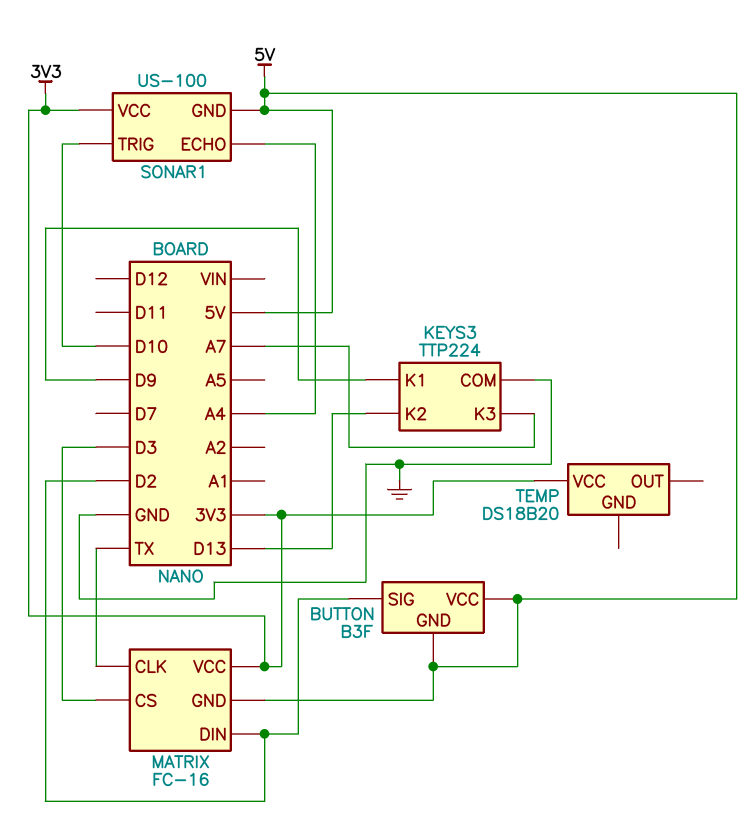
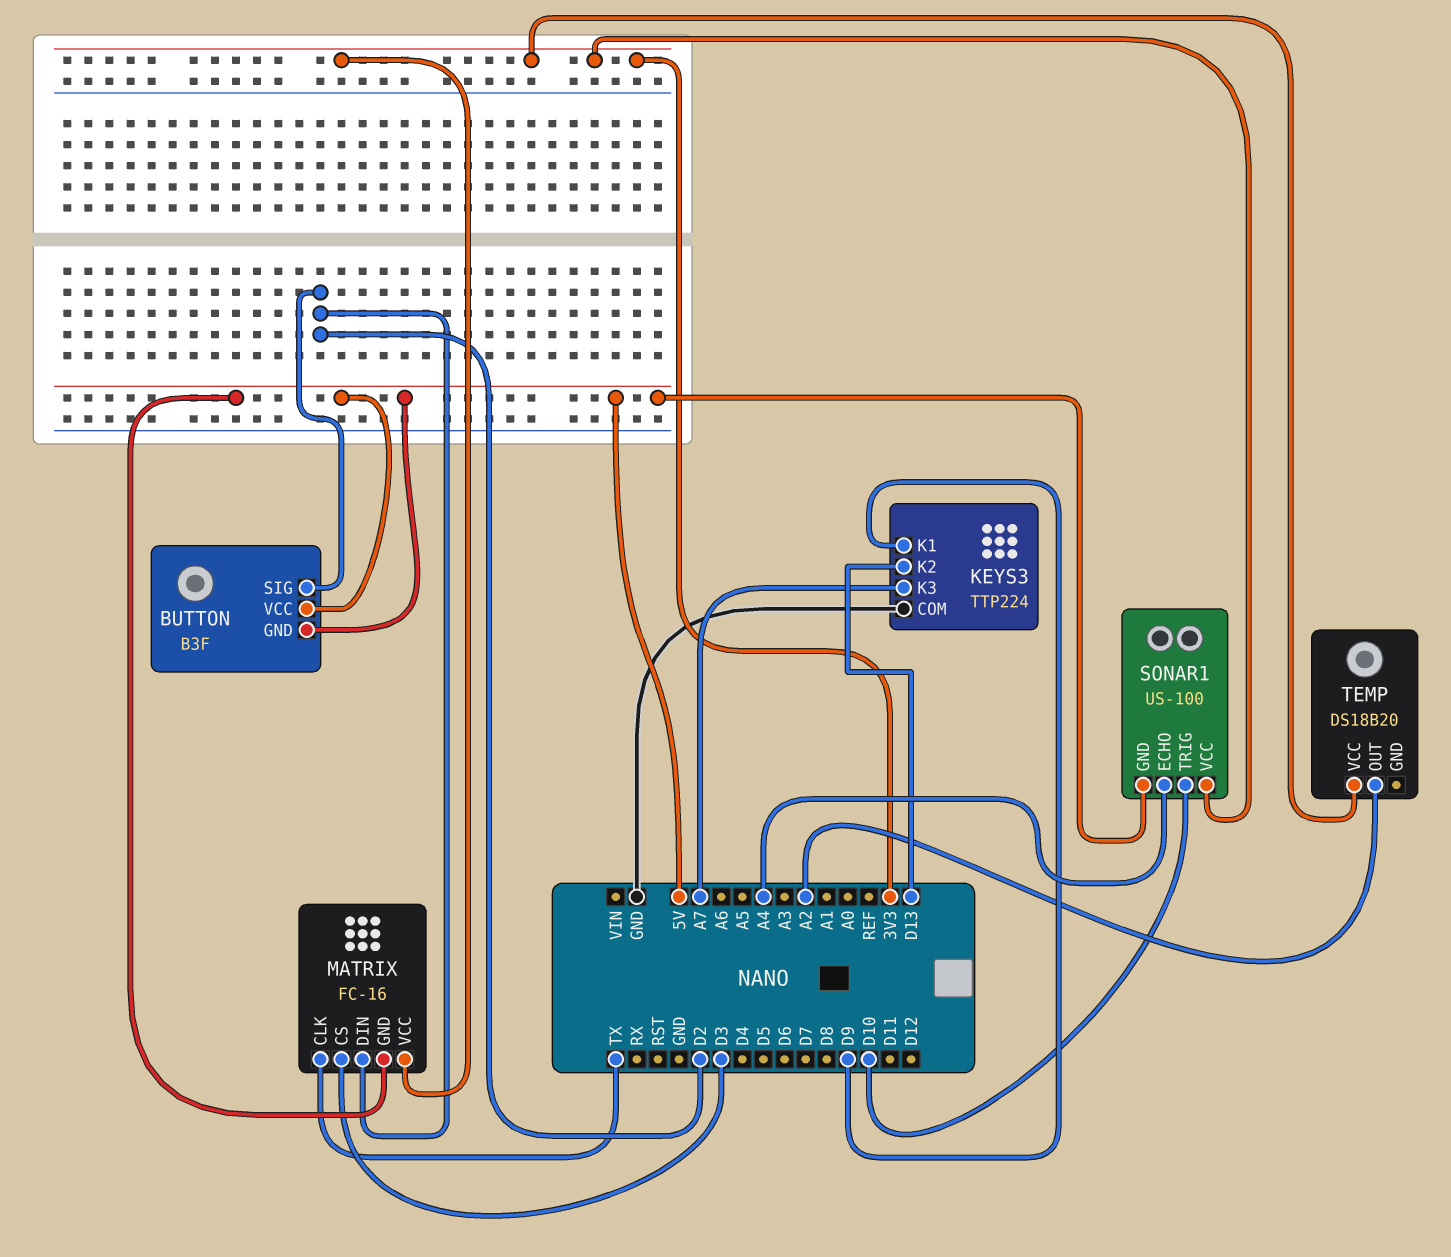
TEMP pin OUT: none -> A2

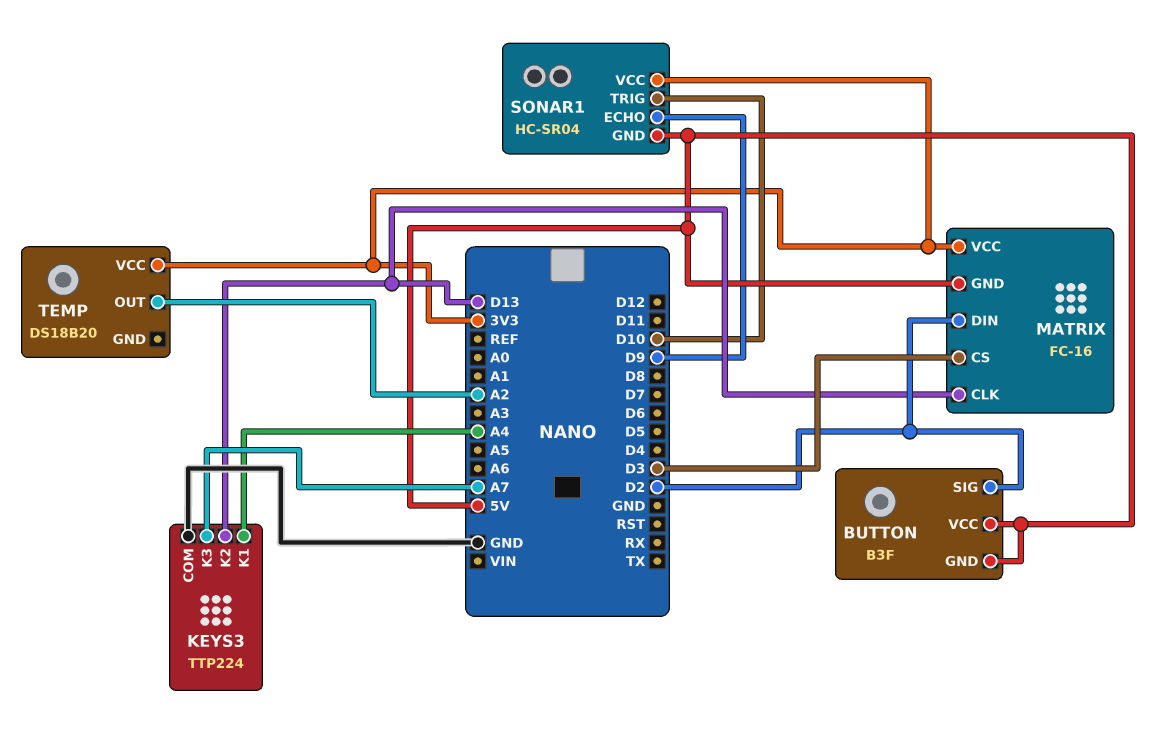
KEYS3 pin K1: D9 -> A4
MATRIX pin CLK: TX -> D13
SONAR1: US-100 -> HC-SR04
SONAR1 pin ECHO: A4 -> D9

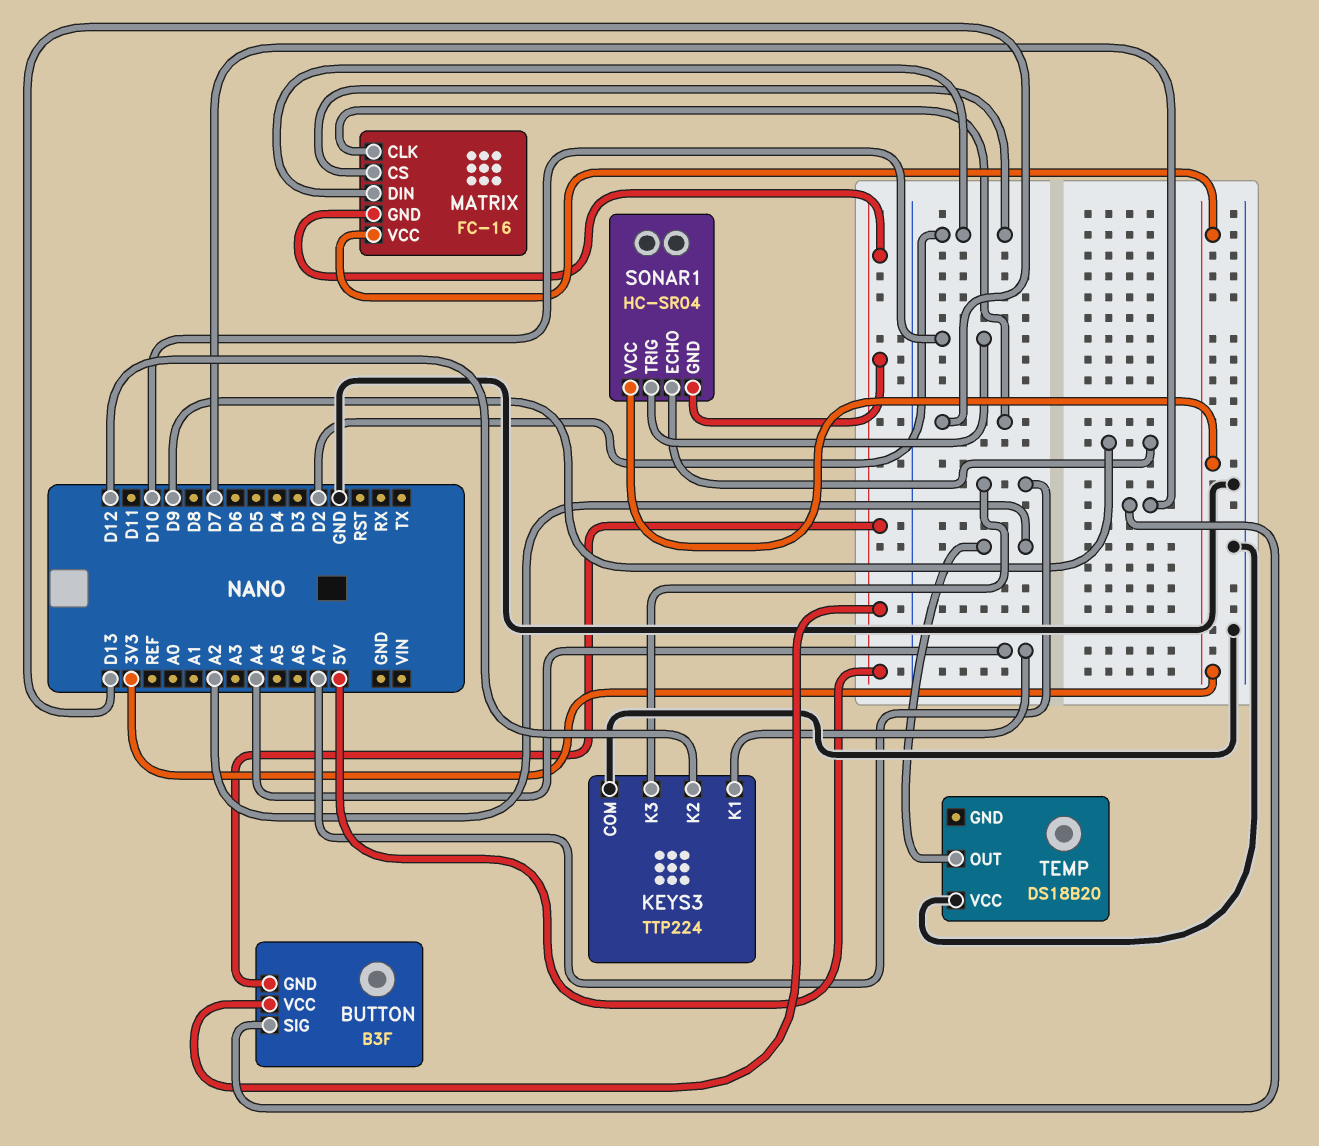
BUTTON pin SIG: D2 -> D7
KEYS3 pin K2: D13 -> D12
MATRIX pin CS: D3 -> D2
TEMP pin VCC: 3V3 -> GND

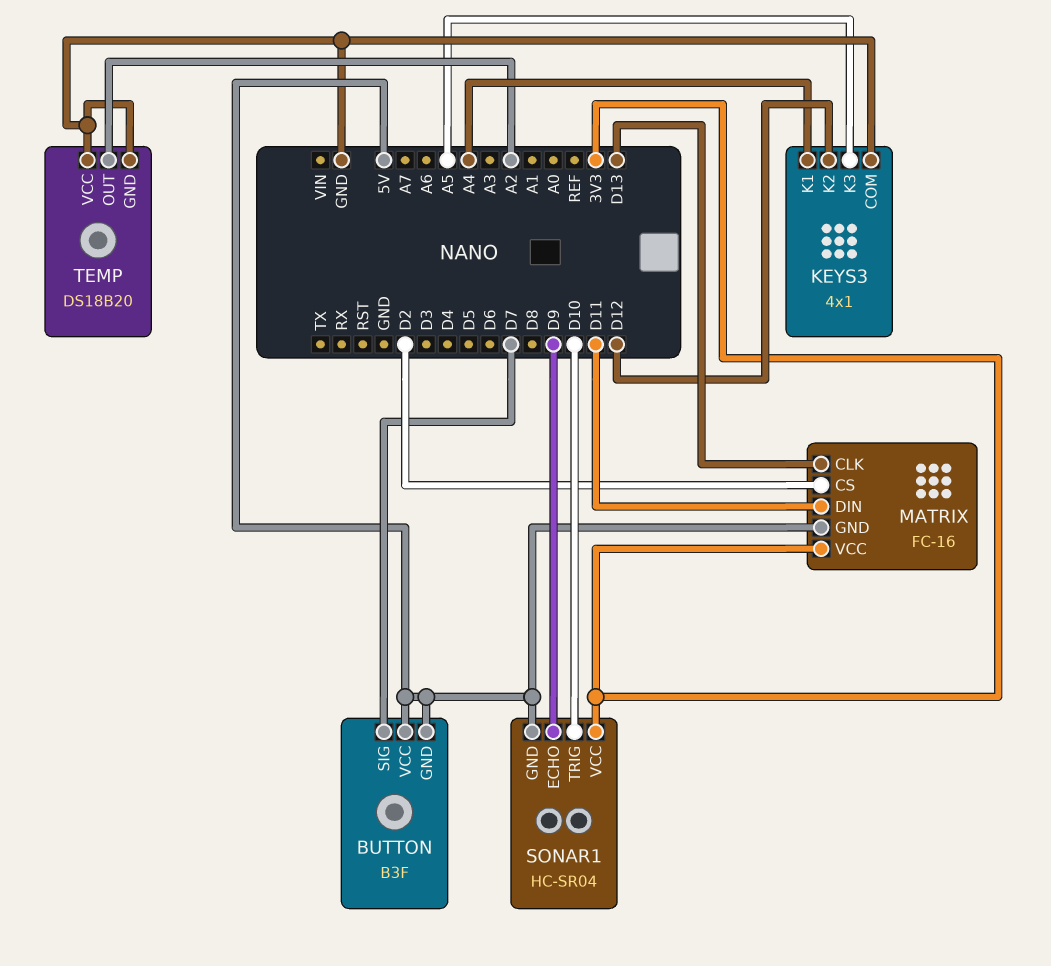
KEYS3: TTP224 -> 4x1
KEYS3 pin K3: A7 -> A5
MATRIX pin DIN: D2 -> D11
TEMP pin GND: none -> GND

